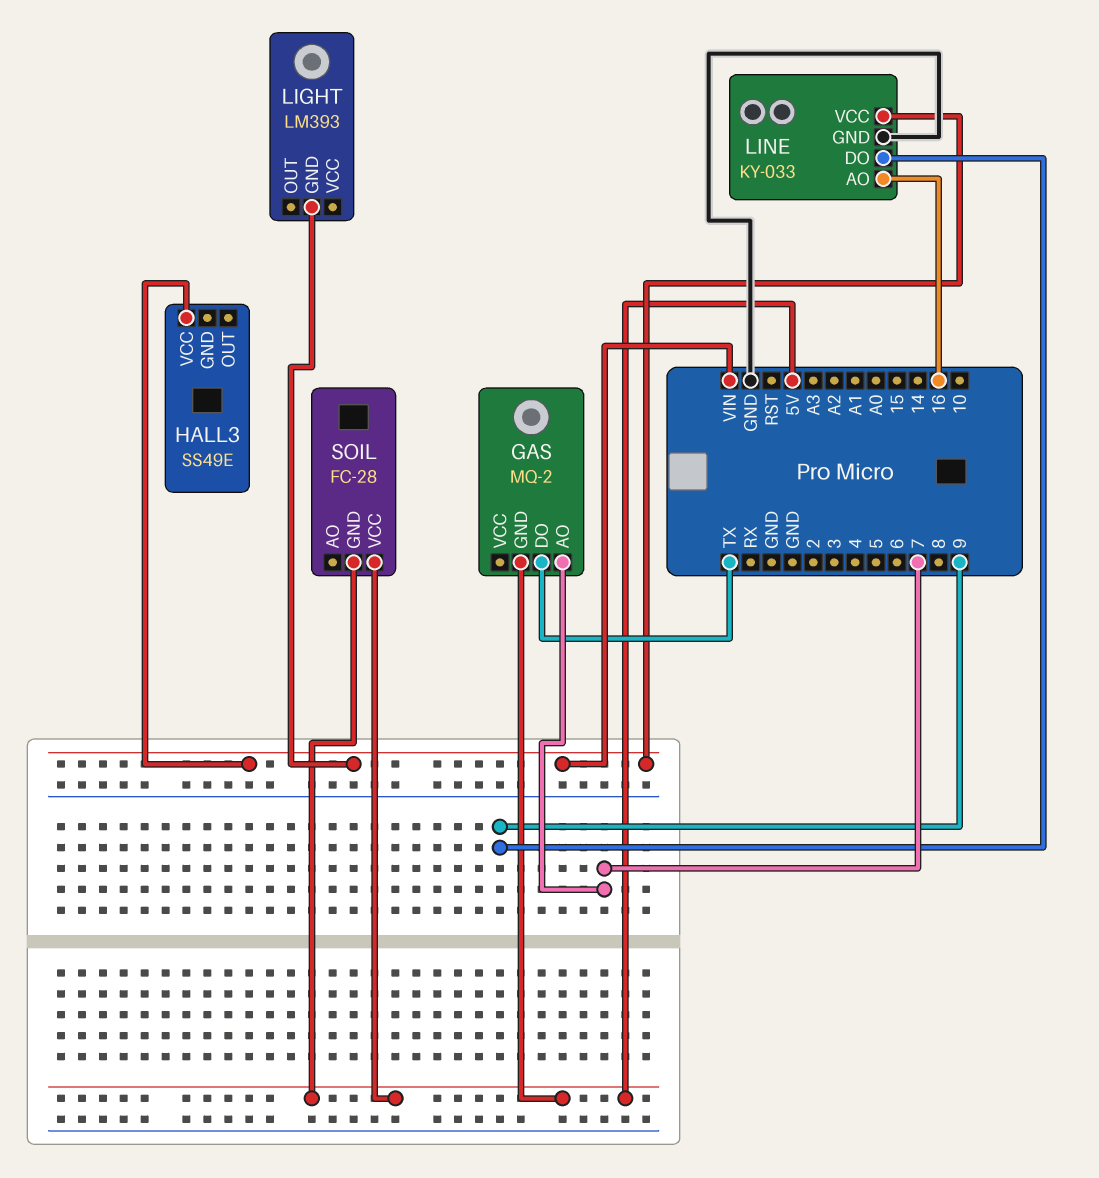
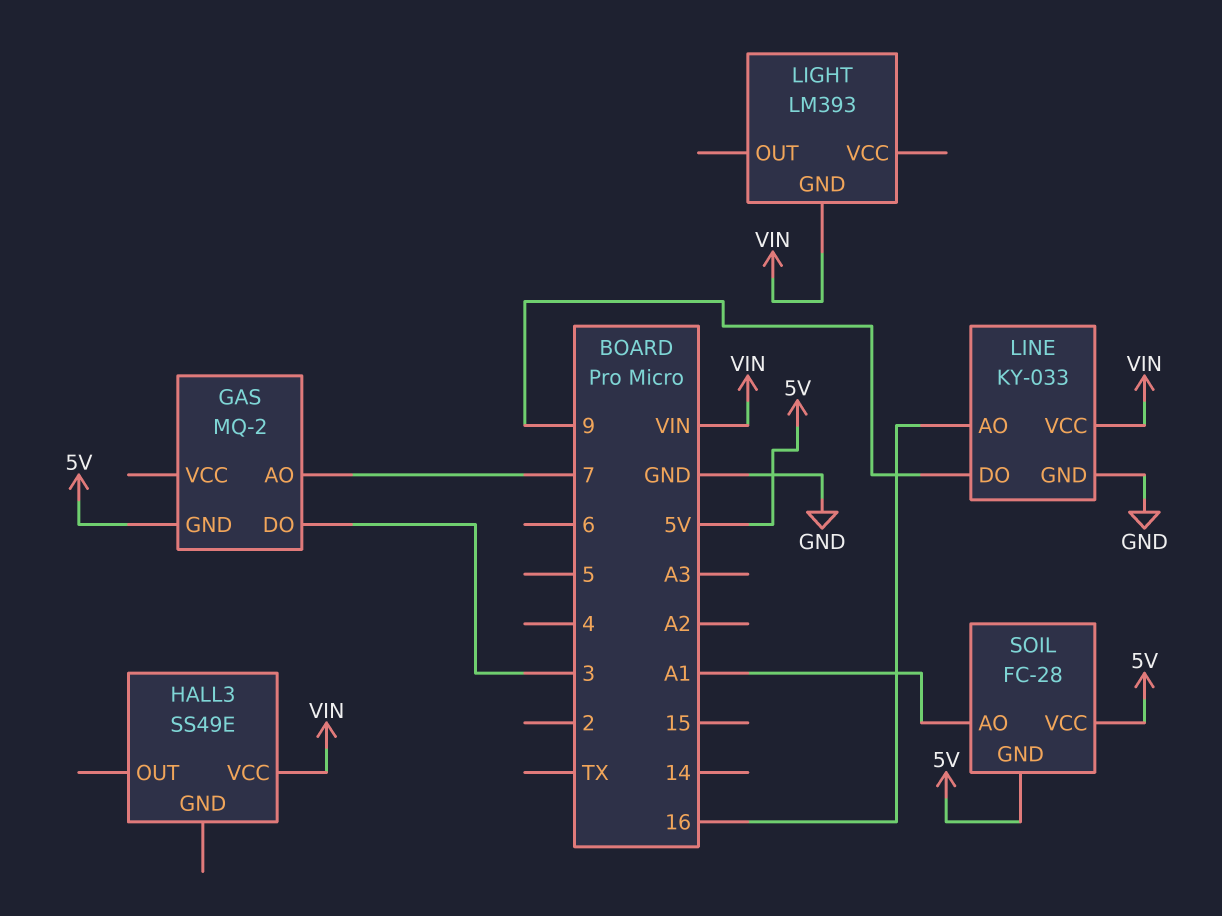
GAS pin DO: TX -> 3
SOIL pin AO: none -> A1

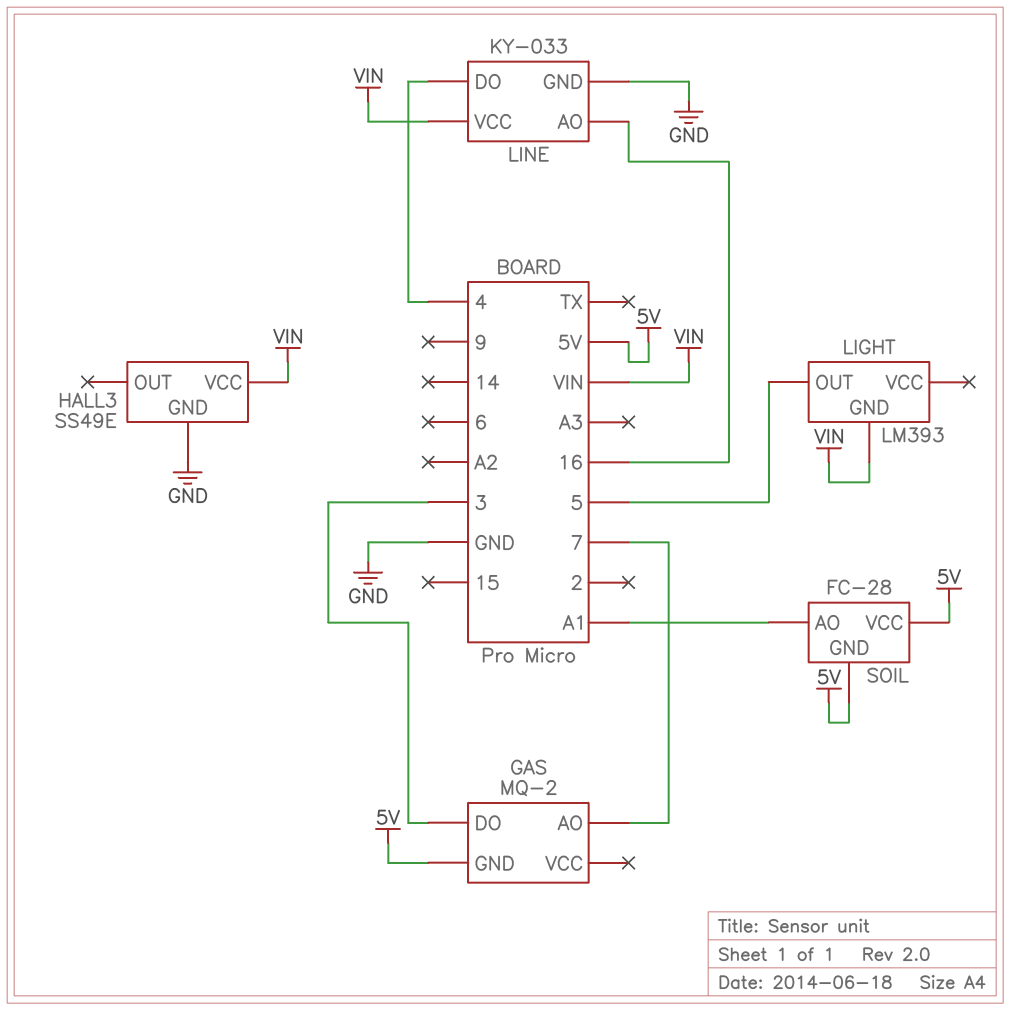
HALL3 pin GND: none -> GND
LIGHT pin OUT: none -> 5
LINE pin DO: 9 -> 4

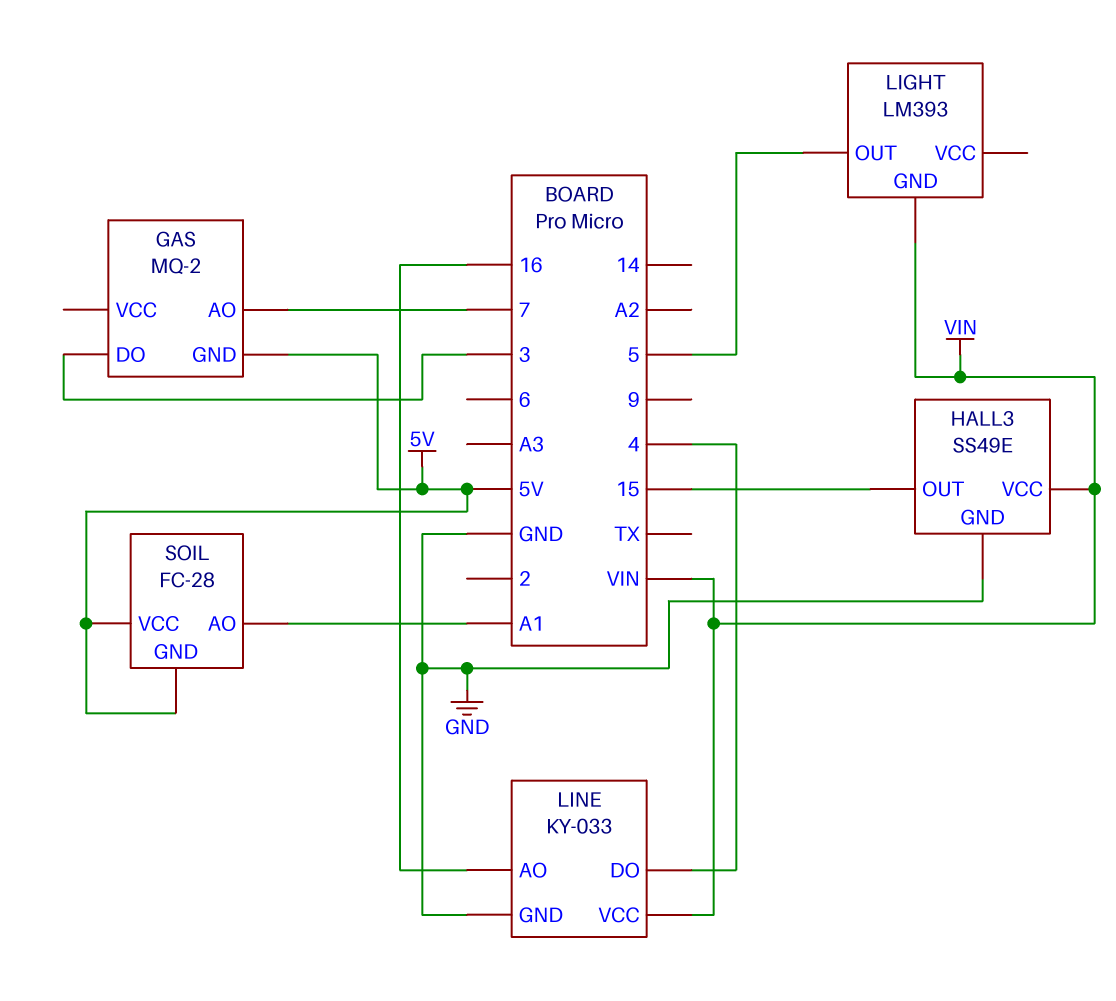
HALL3 pin OUT: none -> 15

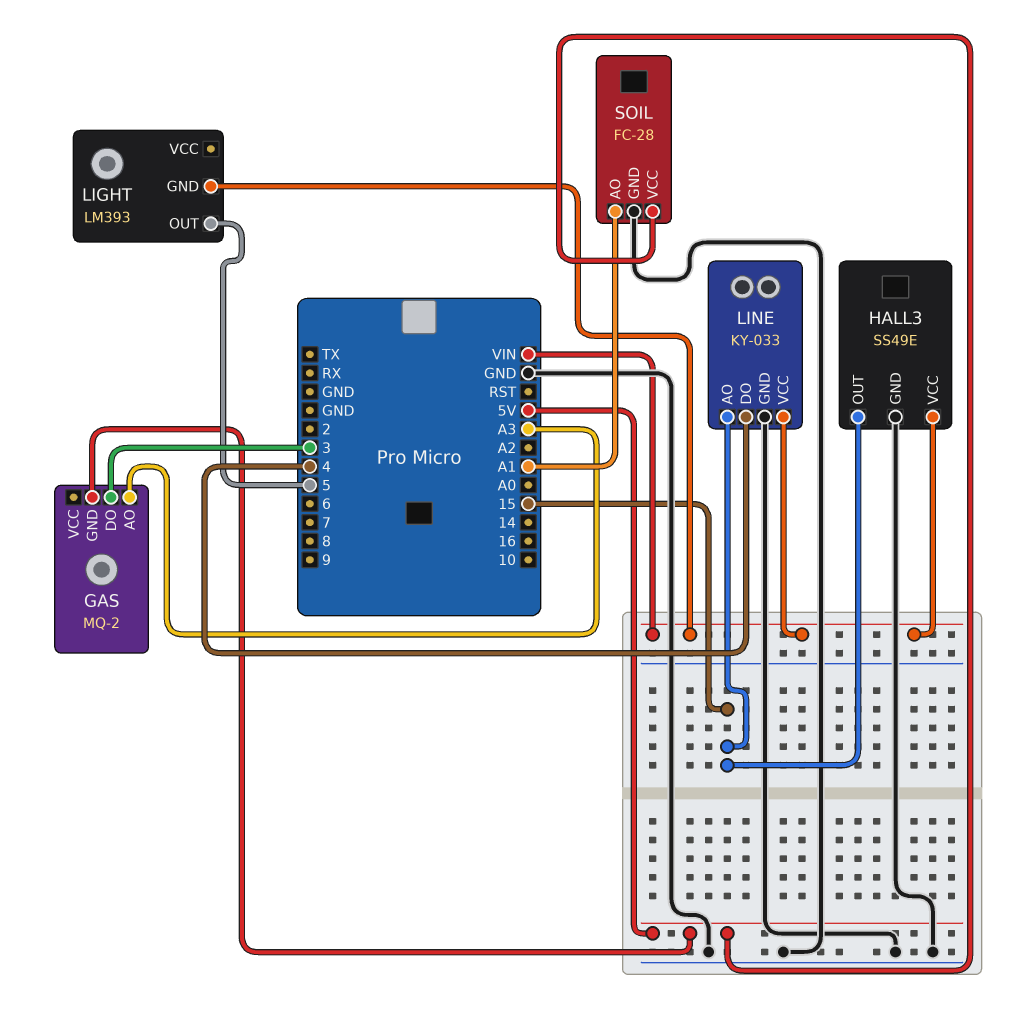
GAS pin AO: 7 -> A3
LINE pin AO: 16 -> 15
SOIL pin GND: 5V -> GND

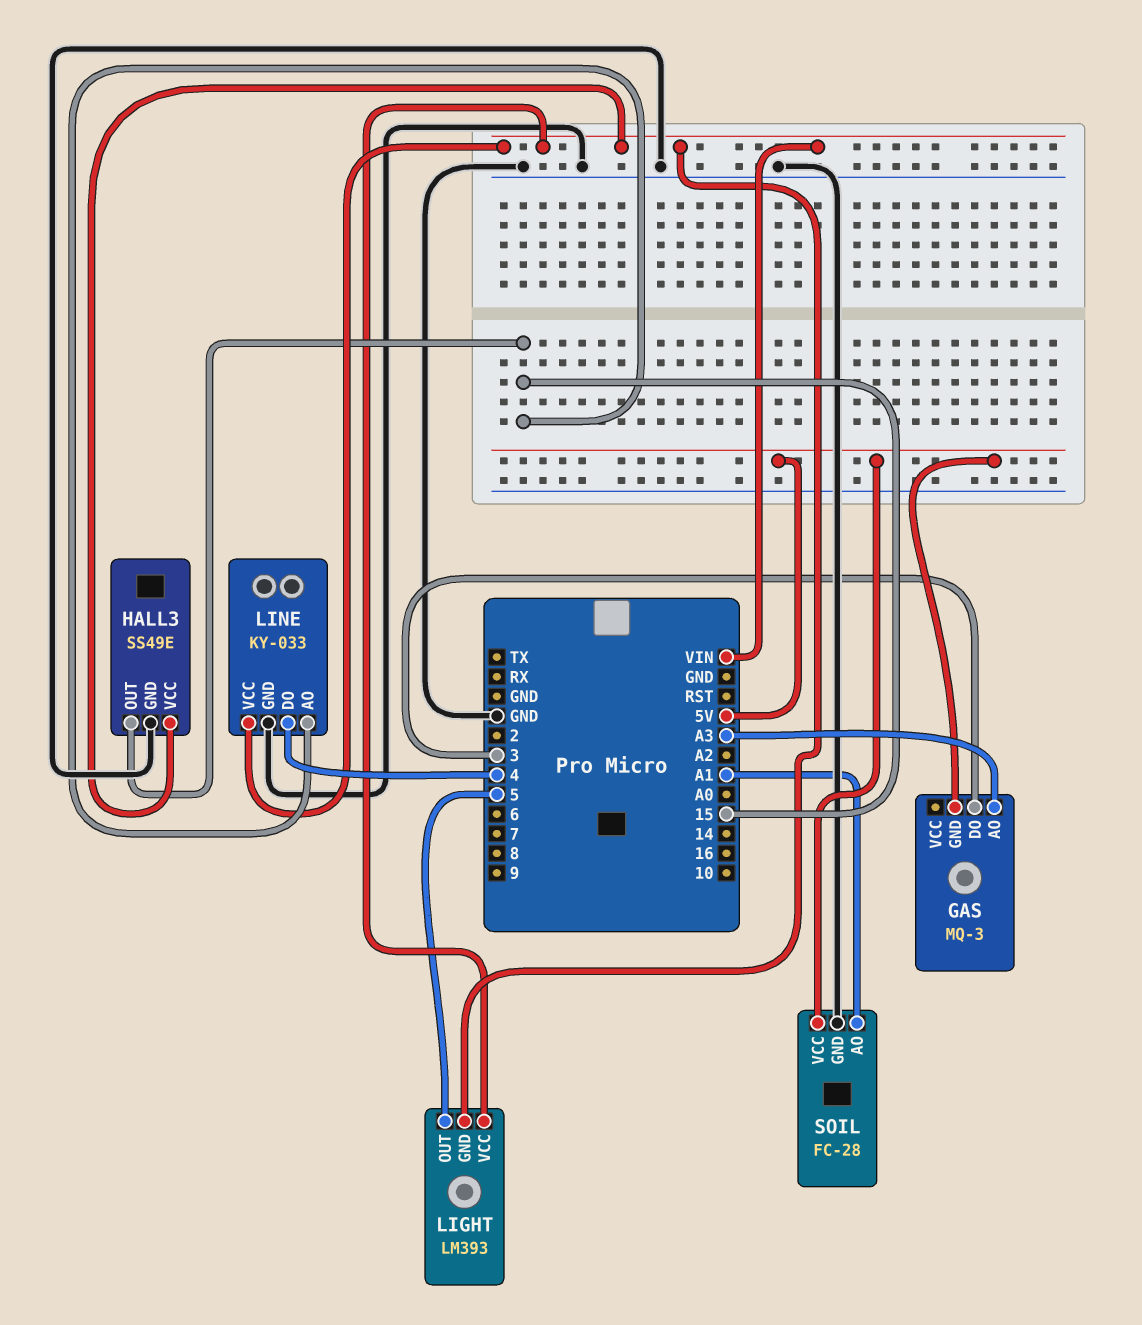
GAS: MQ-2 -> MQ-3
LIGHT pin VCC: none -> VIN

